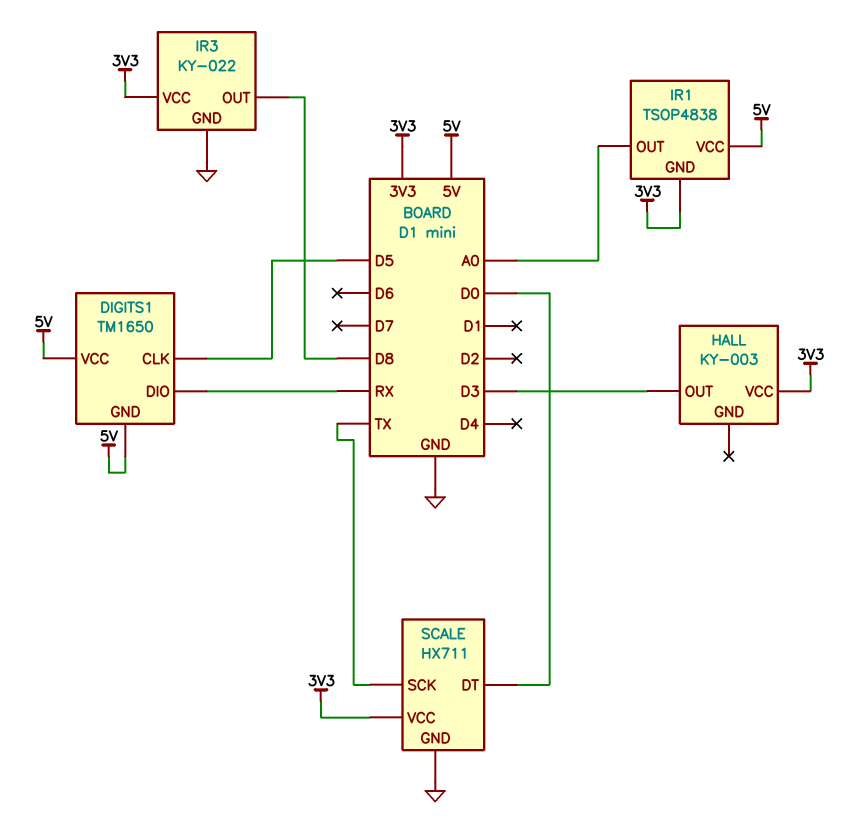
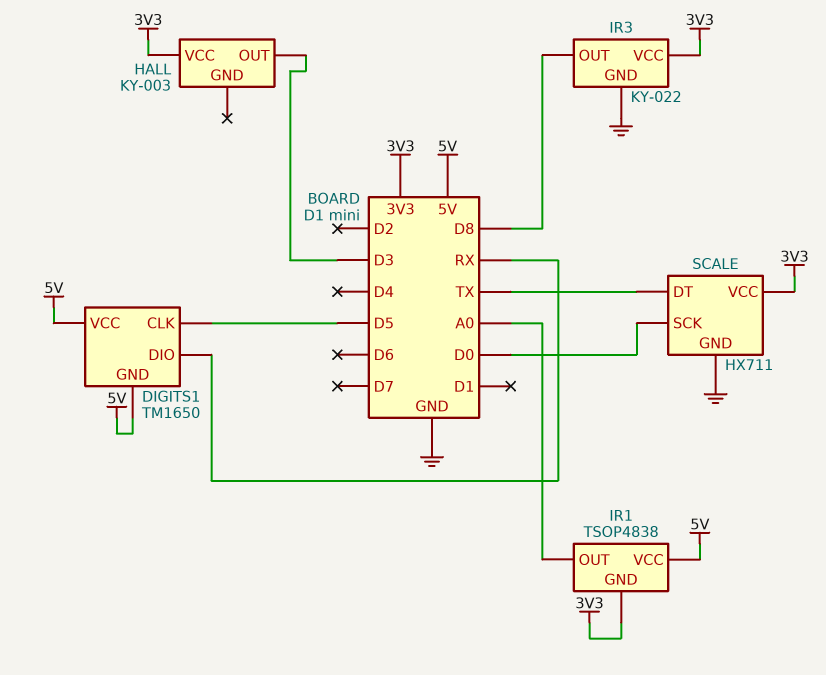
SCALE pin DT: D0 -> TX
SCALE pin SCK: TX -> D0

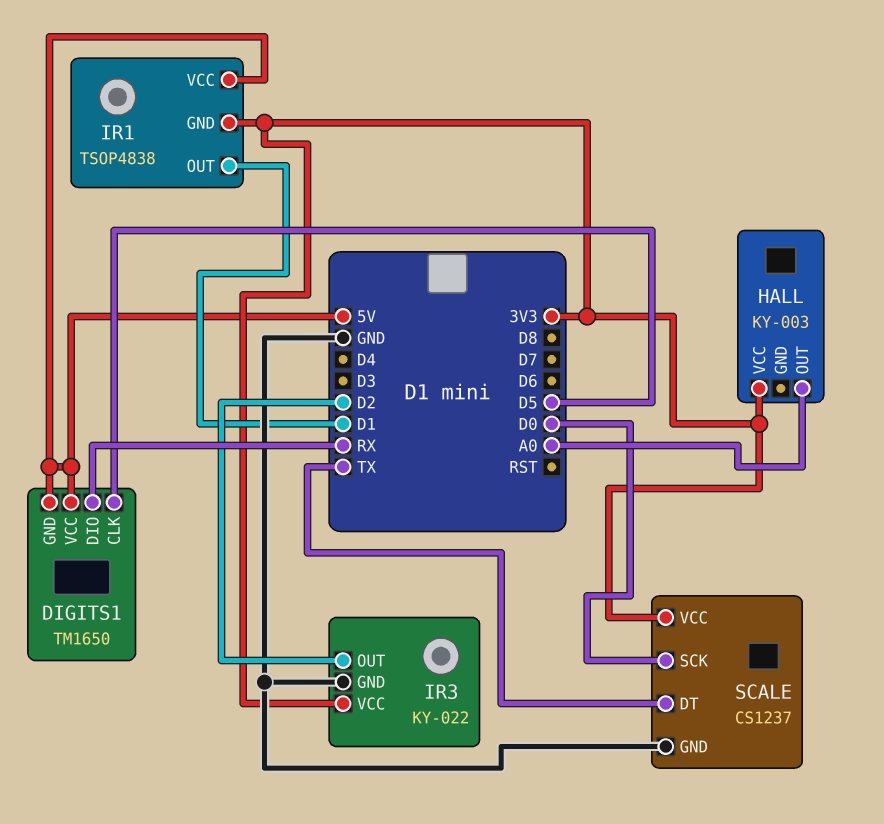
HALL pin OUT: D3 -> A0
IR1 pin OUT: A0 -> D1
IR3 pin OUT: D8 -> D2
SCALE: HX711 -> CS1237

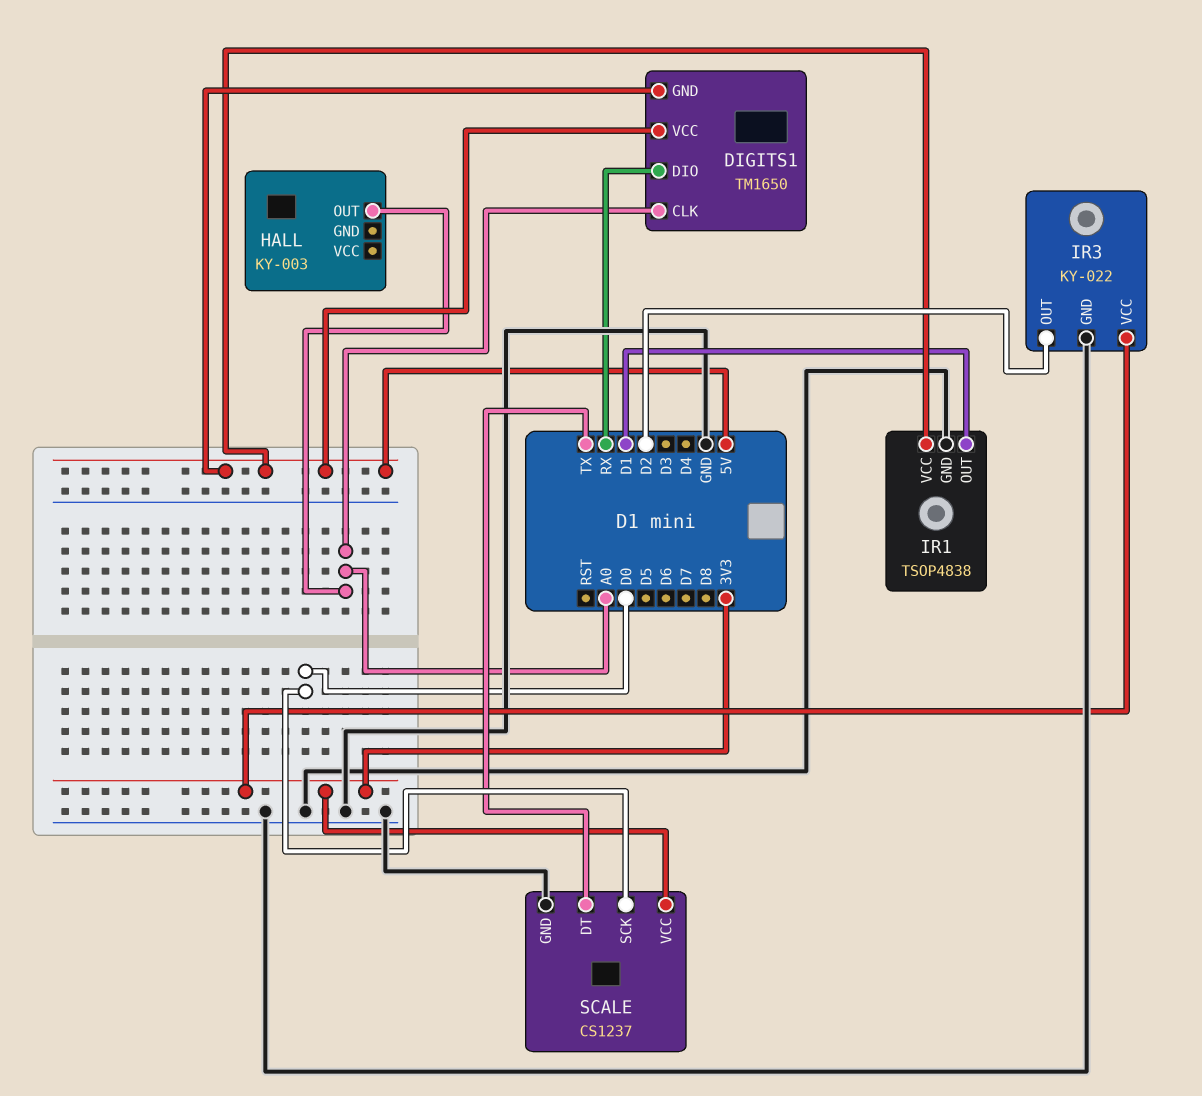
DIGITS1 pin CLK: D5 -> A0
HALL pin VCC: 3V3 -> none
IR1 pin GND: 3V3 -> GND

